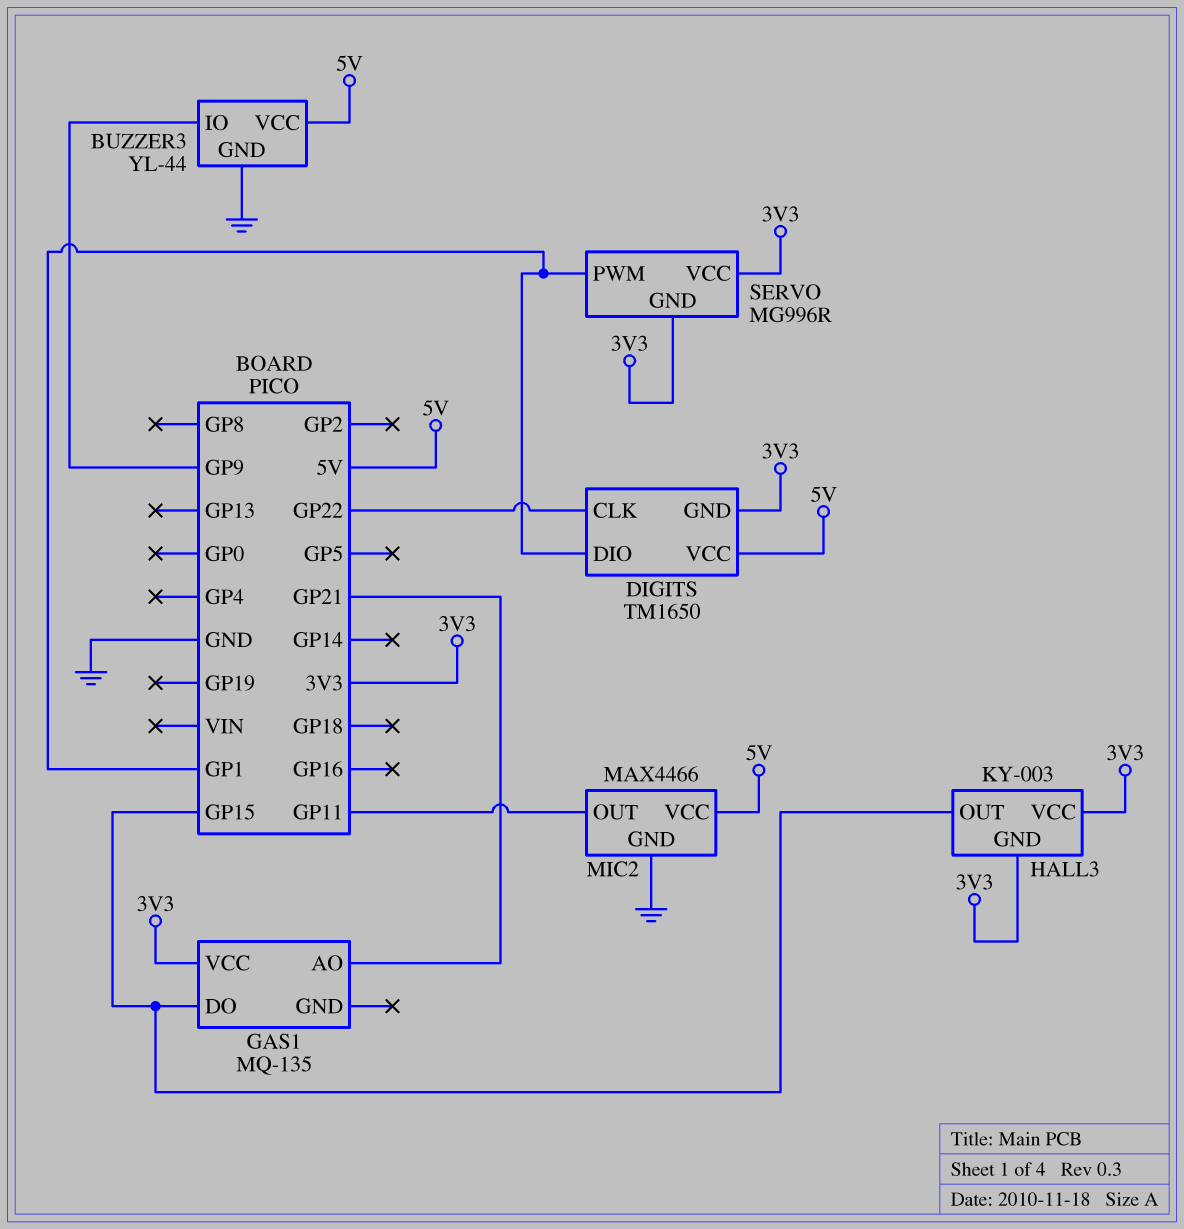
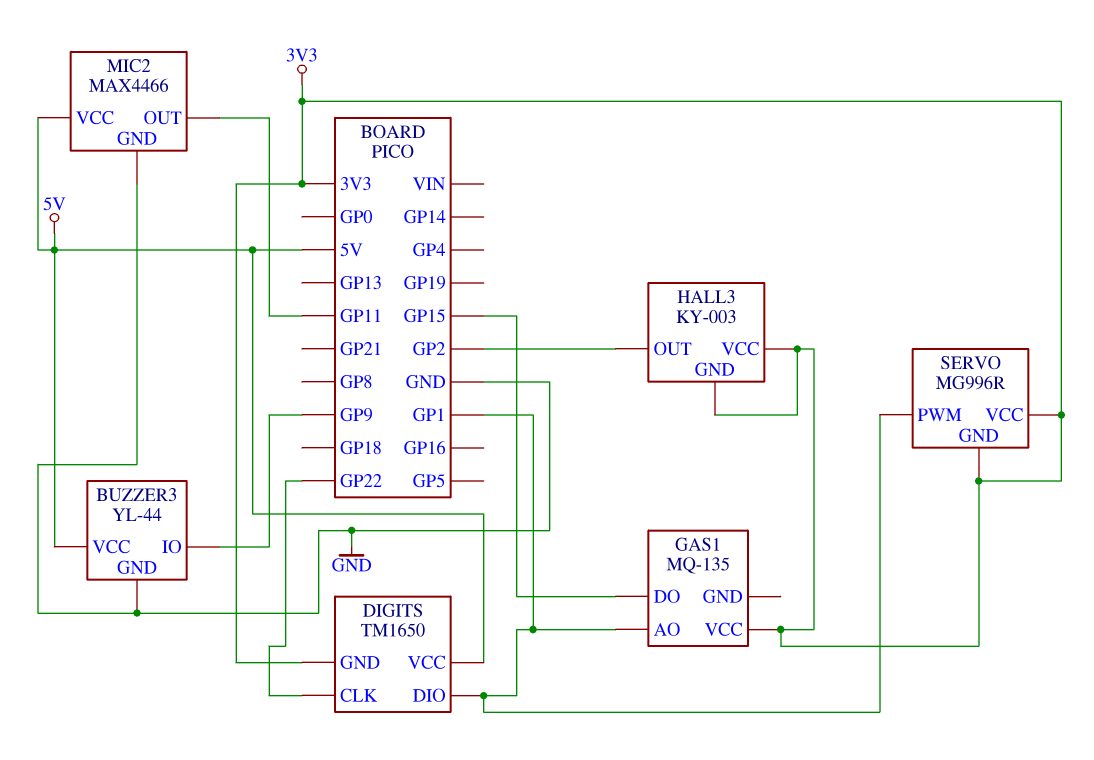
GAS1 pin AO: GP21 -> GP1
HALL3 pin OUT: GP15 -> GP2

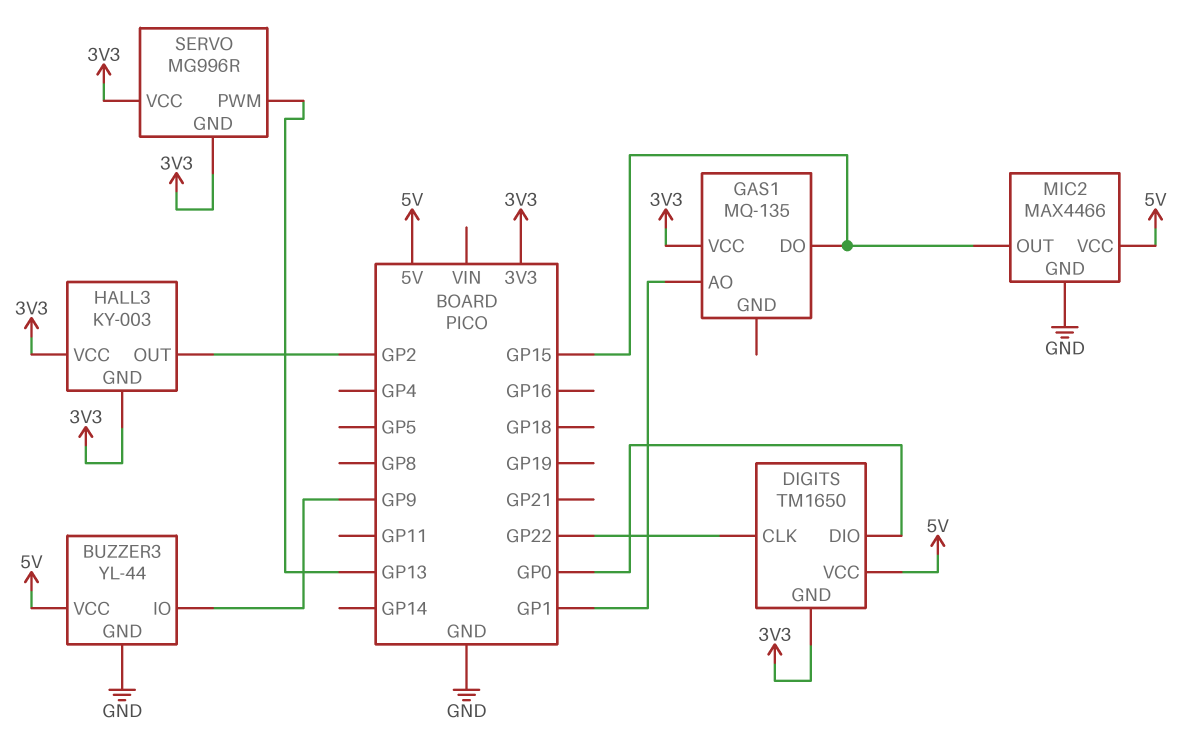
DIGITS pin DIO: GP1 -> GP0
MIC2 pin OUT: GP11 -> GP15
SERVO pin PWM: GP1 -> GP13

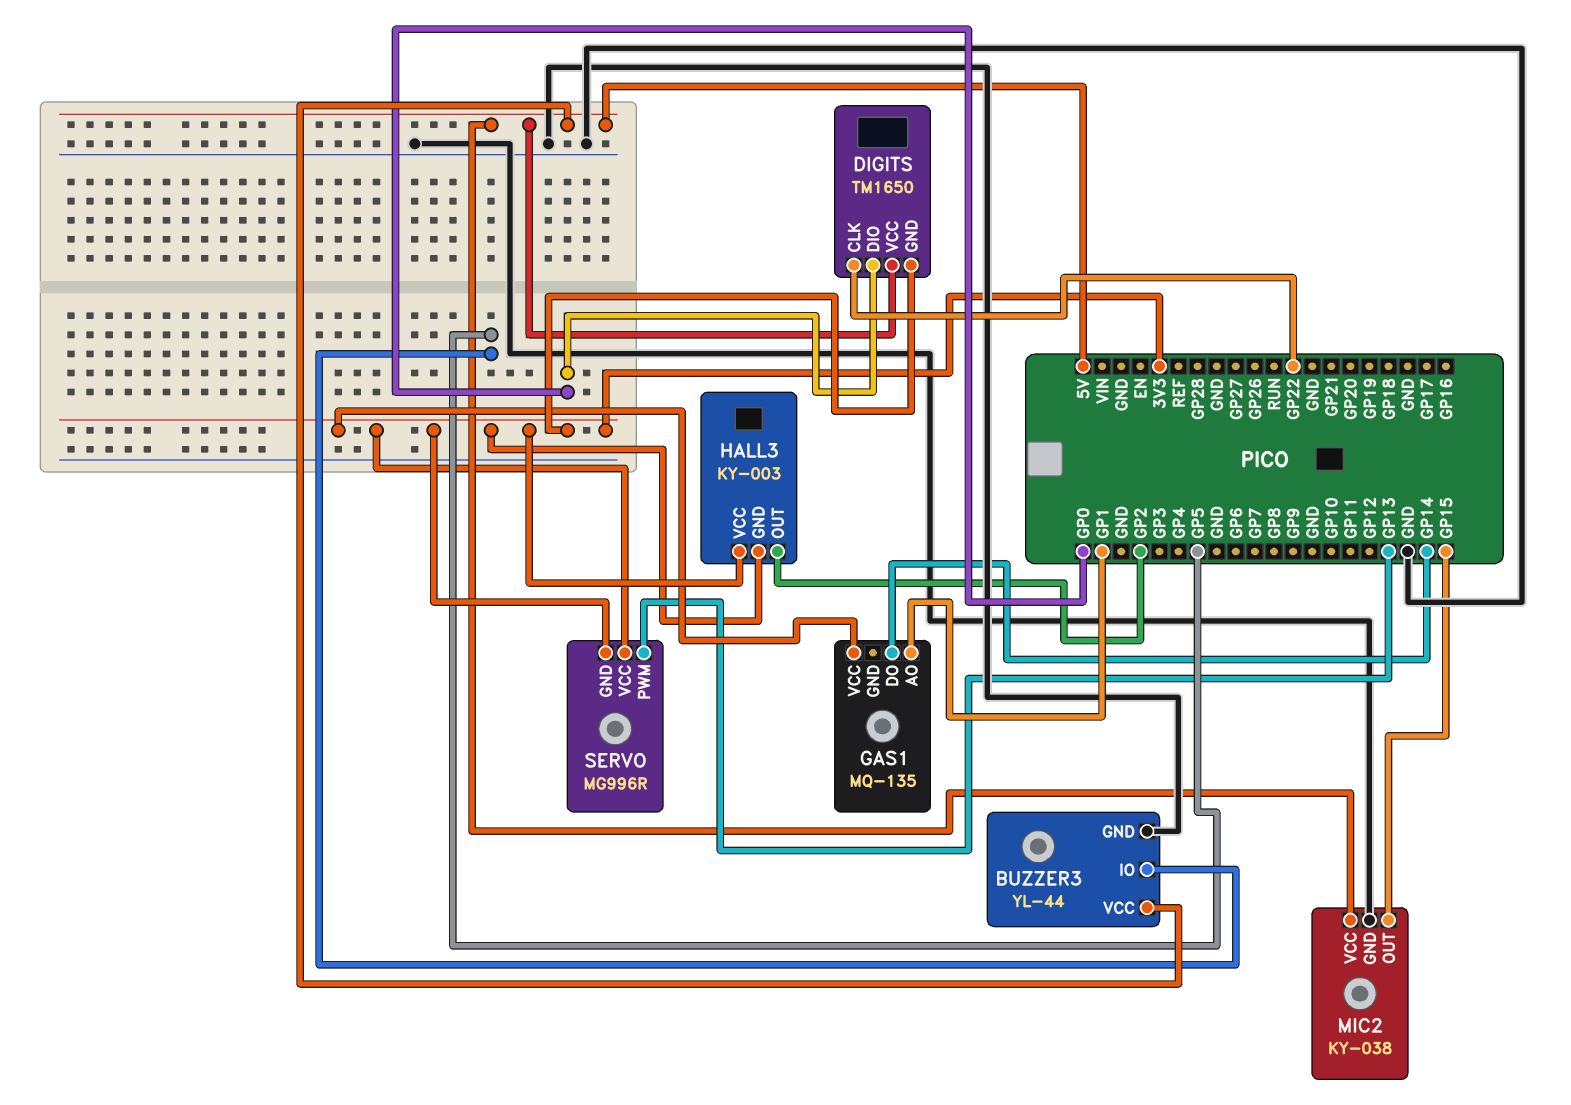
BUZZER3 pin IO: GP9 -> GP5
GAS1 pin DO: GP15 -> GP14
MIC2: MAX4466 -> KY-038

